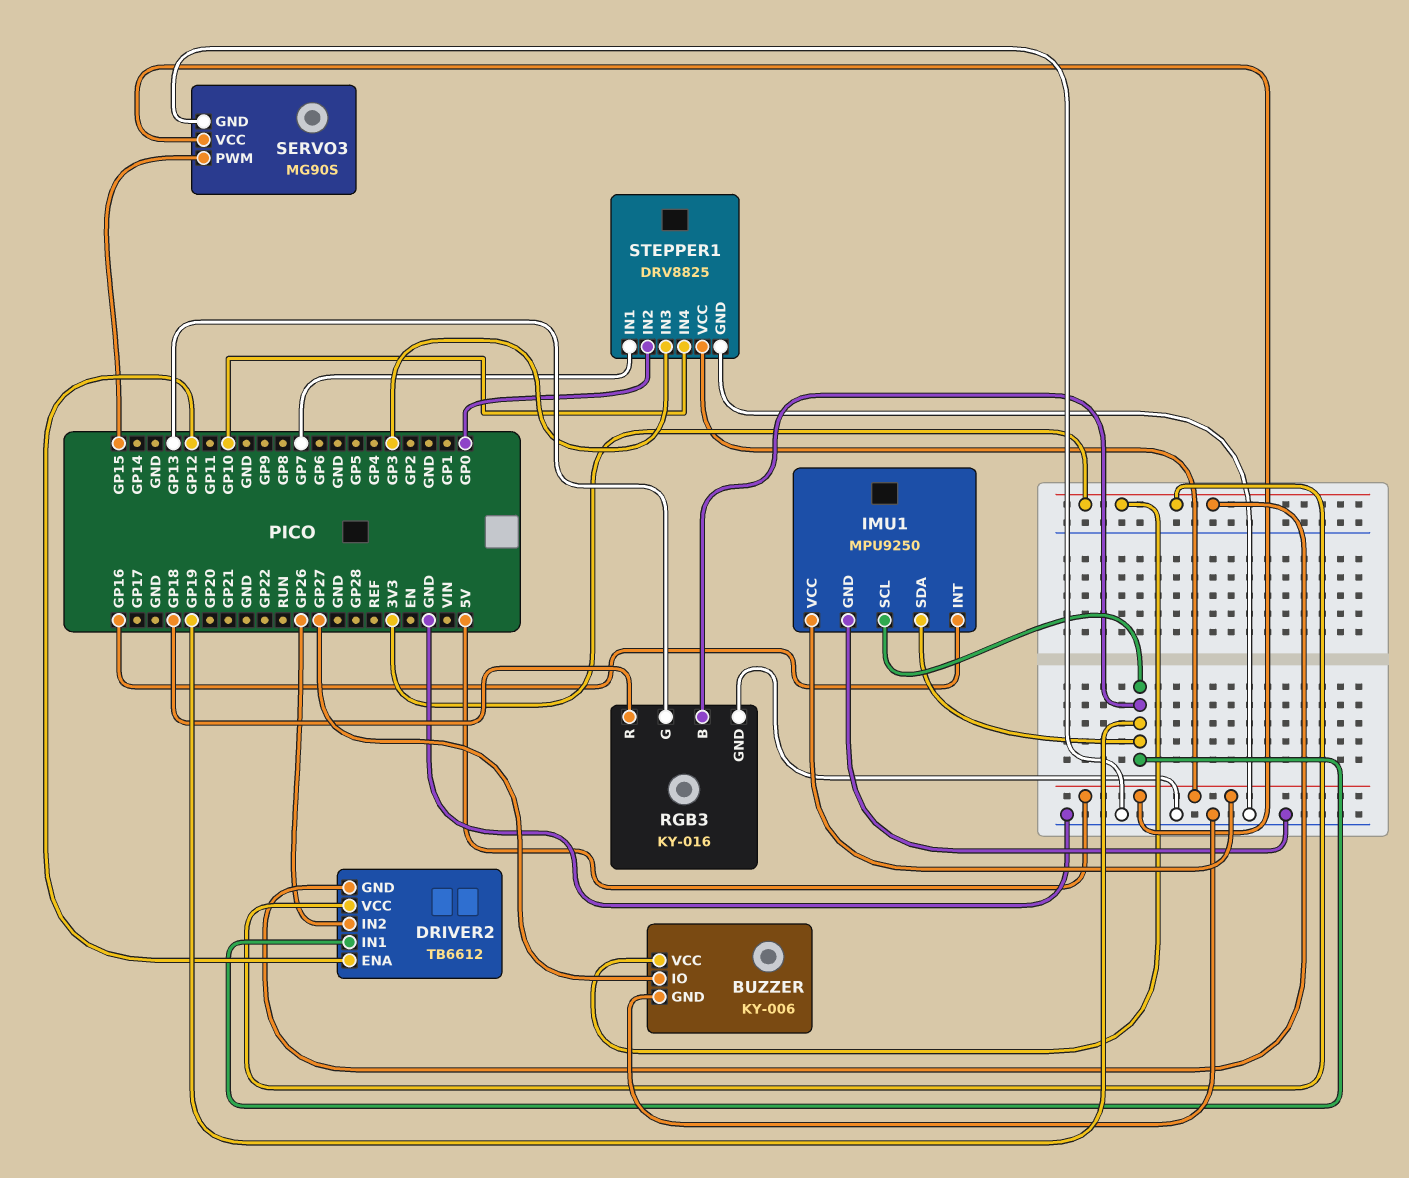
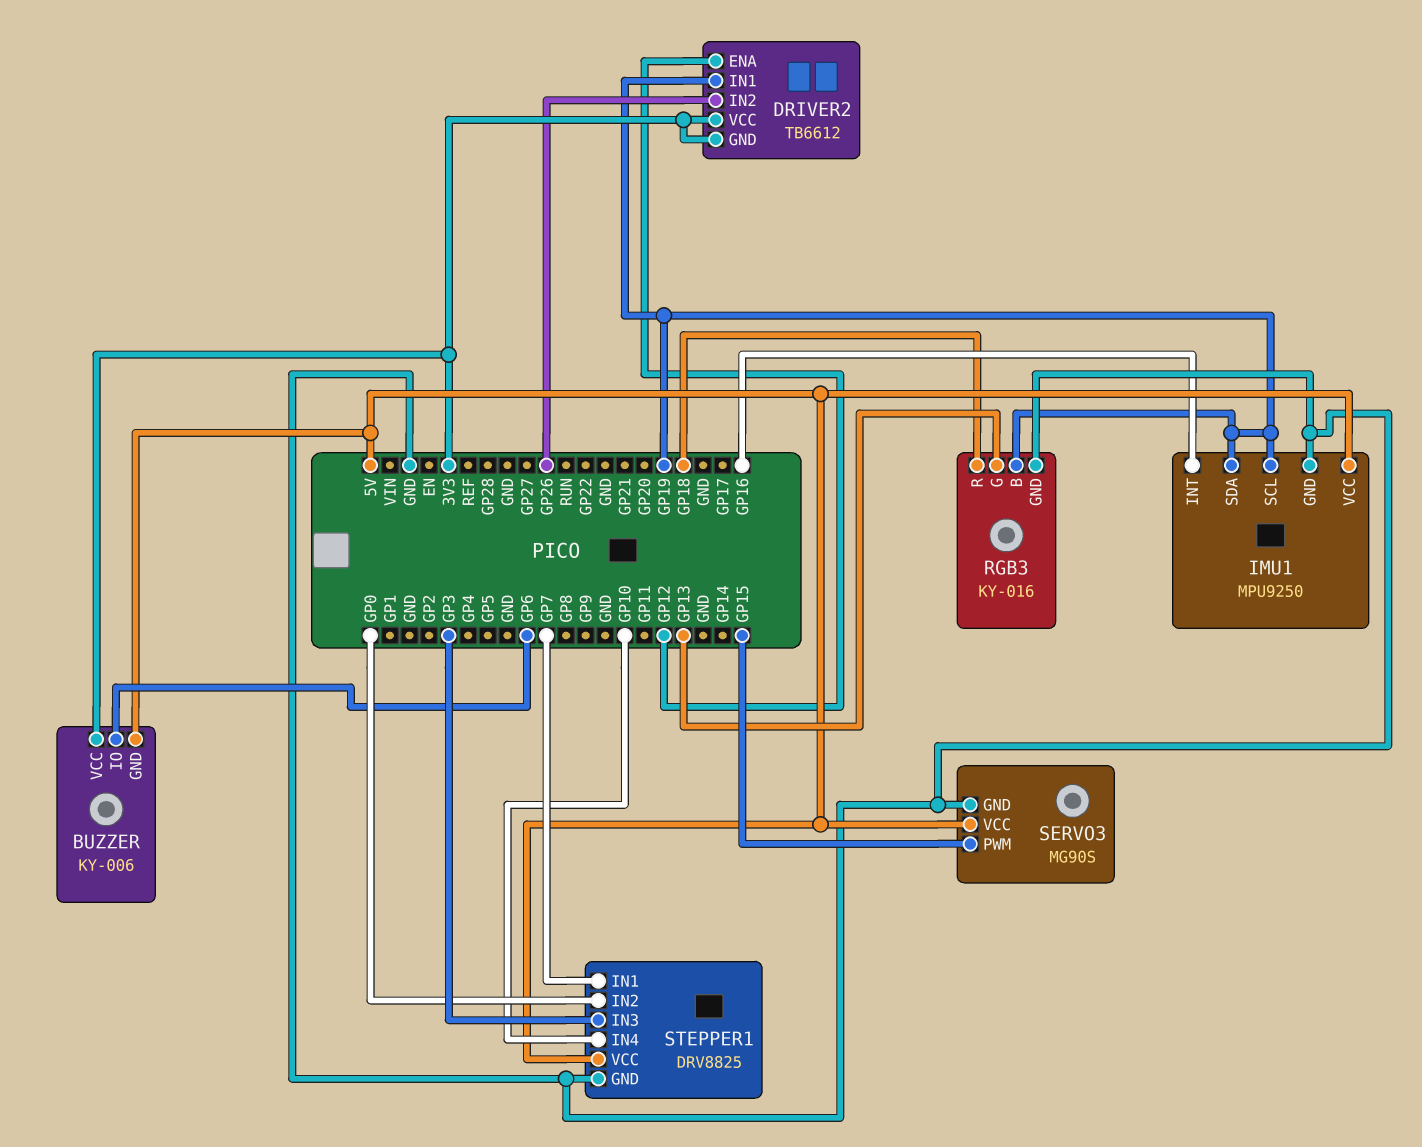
BUZZER pin GND: GND -> 5V
BUZZER pin IO: GP27 -> GP6

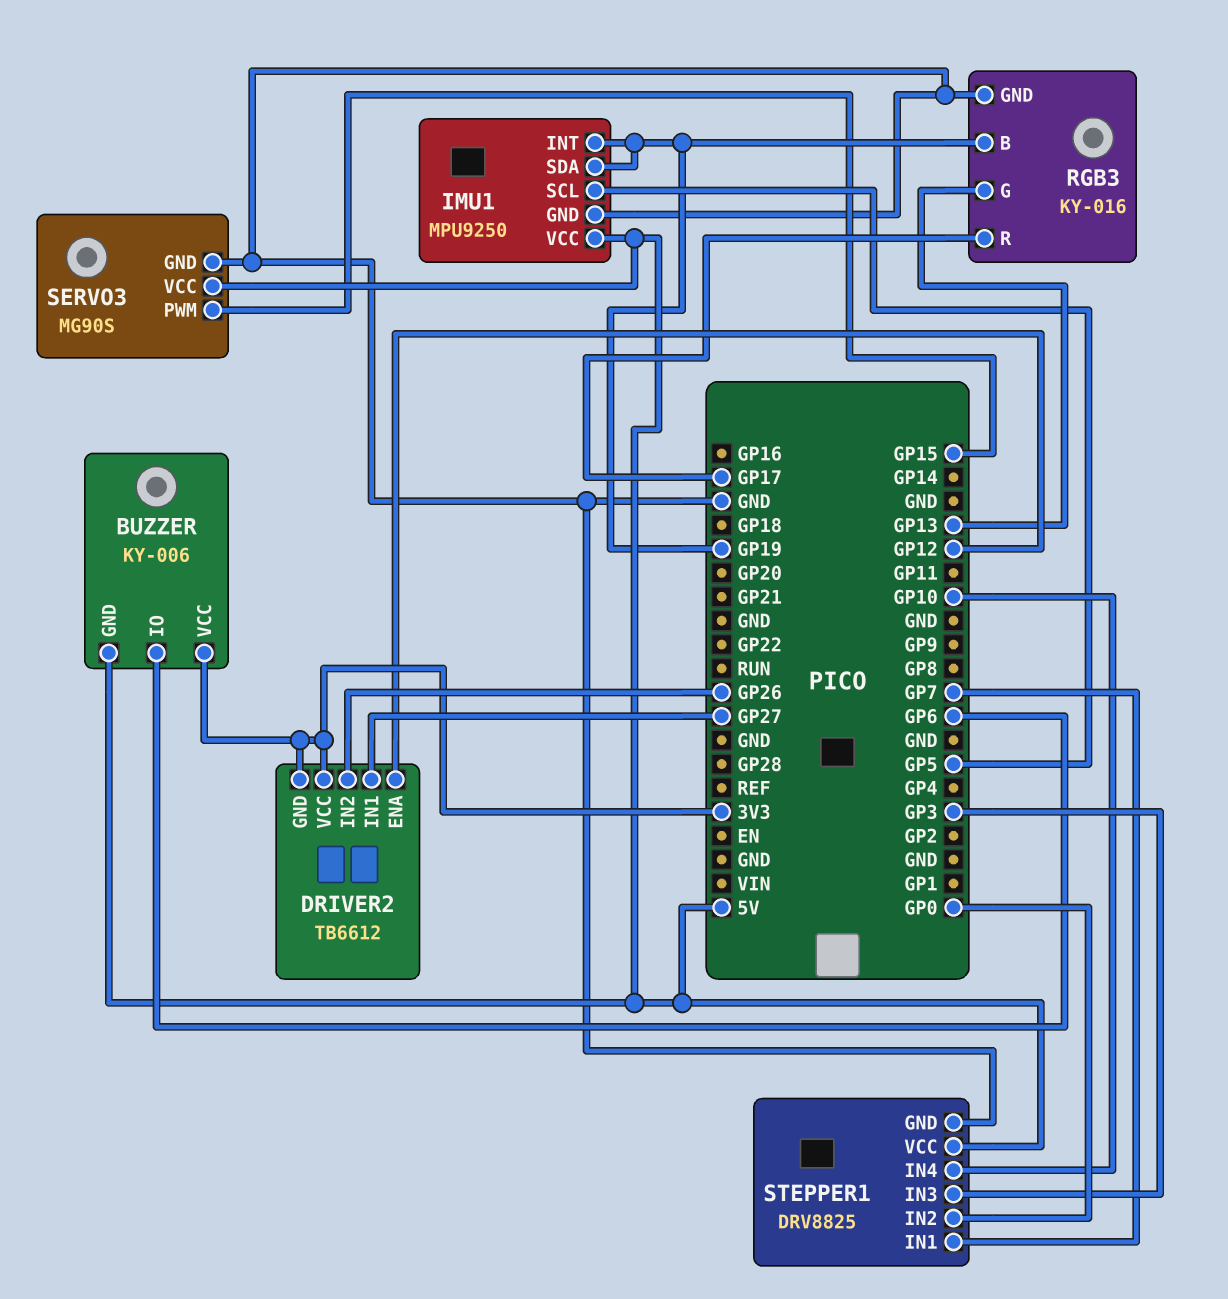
DRIVER2 pin IN1: GP19 -> GP27
IMU1 pin INT: GP16 -> GP19
IMU1 pin SCL: GP19 -> GP5
RGB3 pin R: GP18 -> GP17

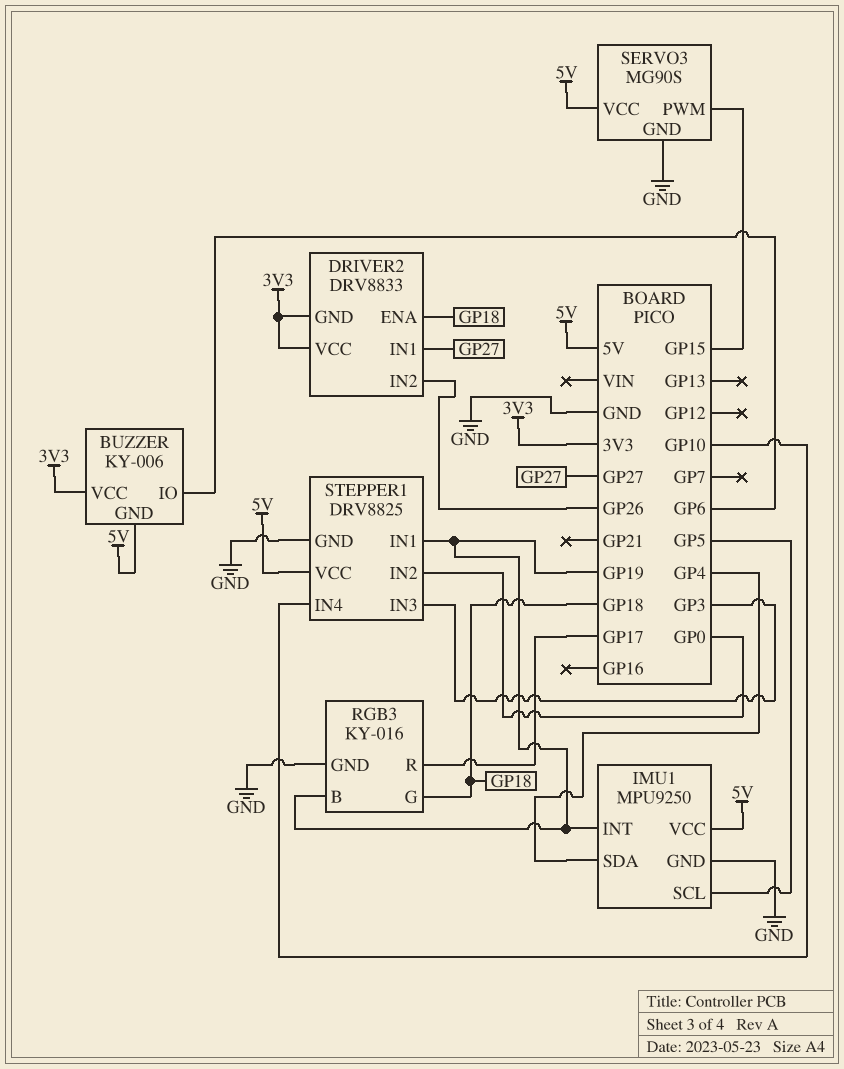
DRIVER2: TB6612 -> DRV8833
DRIVER2 pin ENA: GP12 -> GP18
IMU1 pin SDA: GP19 -> GP4
RGB3 pin G: GP13 -> GP18
STEPPER1 pin IN1: GP7 -> GP19

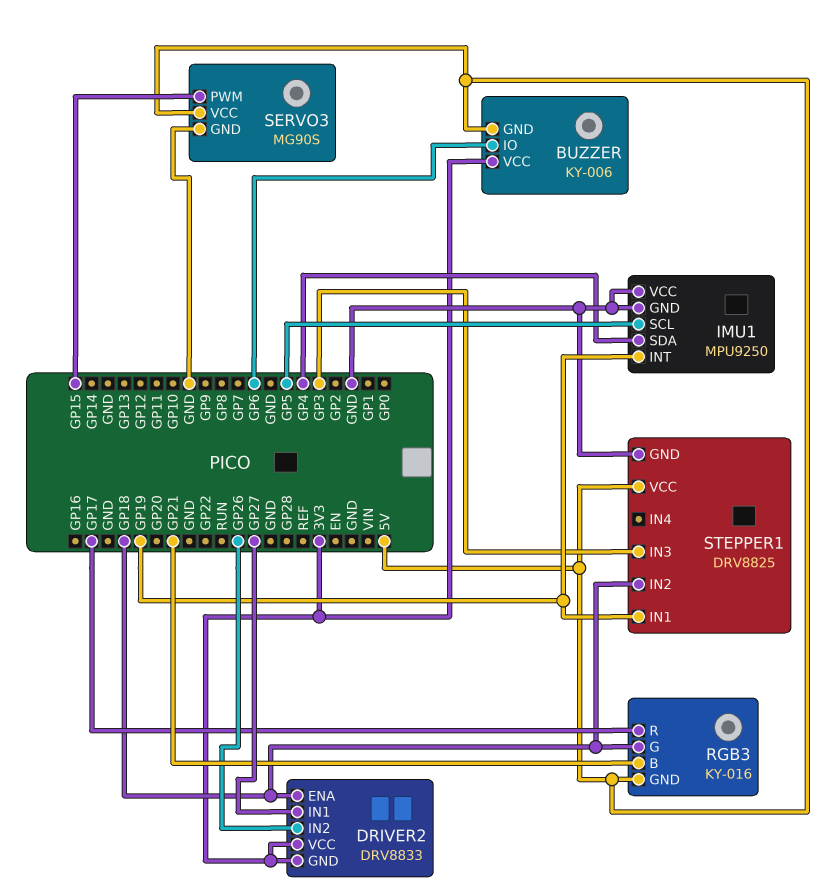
IMU1 pin VCC: 5V -> GND
RGB3 pin B: GP19 -> GP21
RGB3 pin GND: GND -> 5V
STEPPER1 pin IN2: GP0 -> GP18
STEPPER1 pin IN4: GP10 -> none

